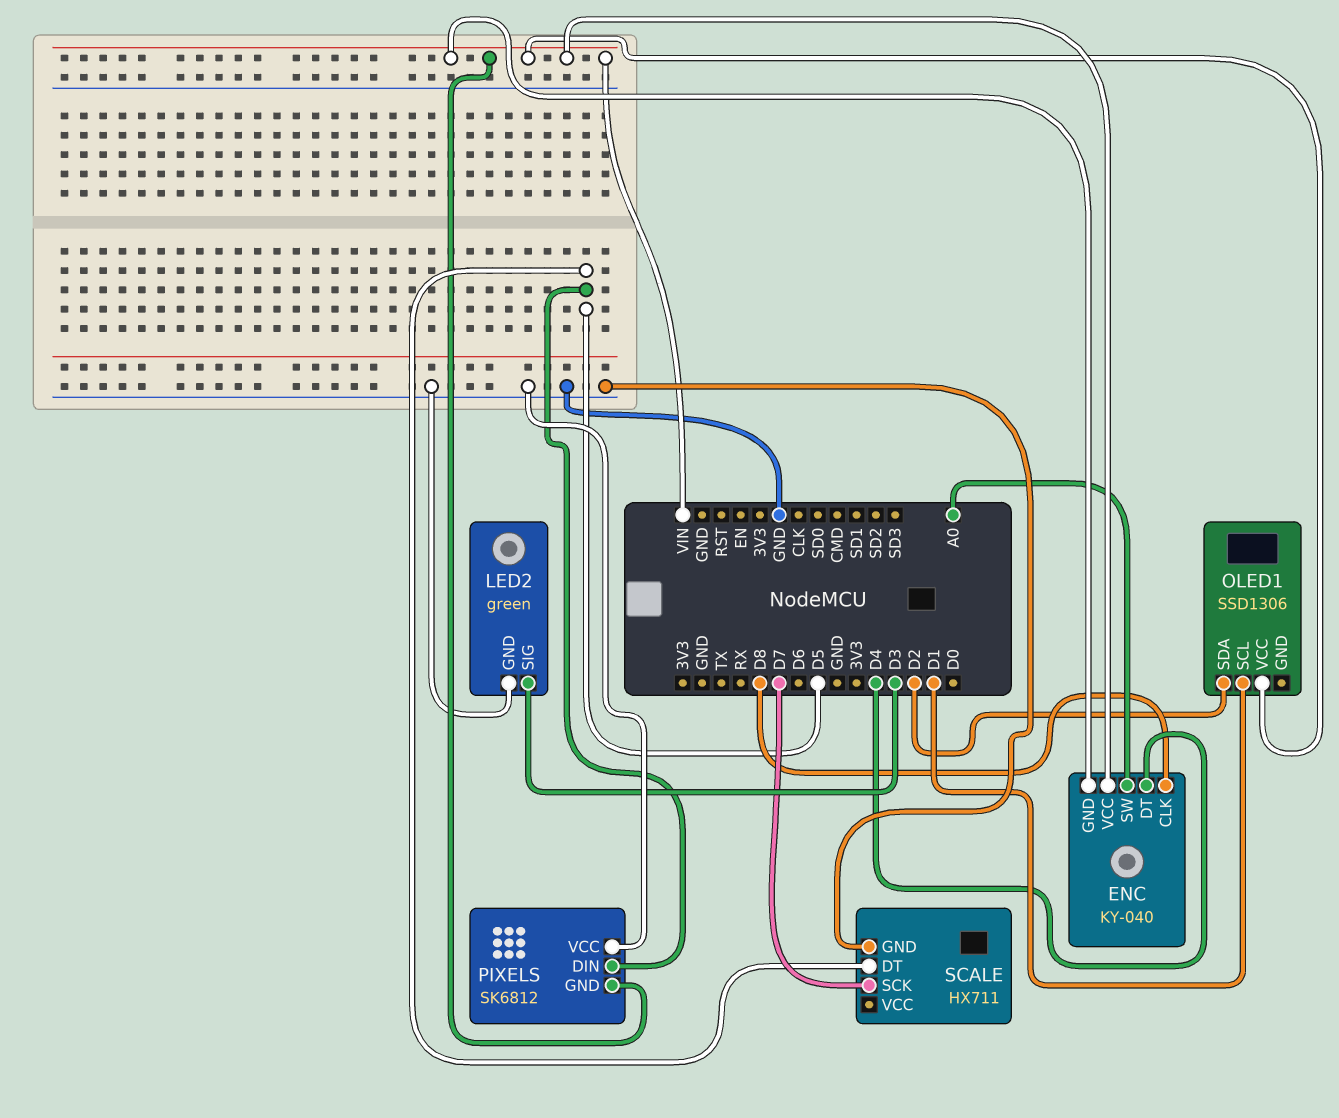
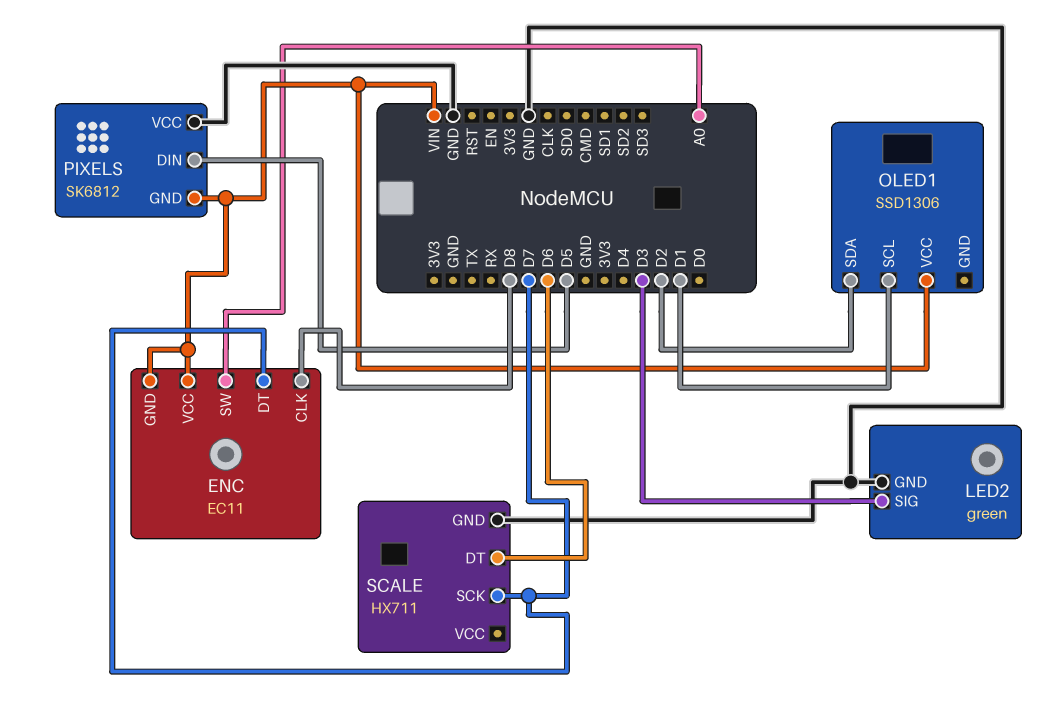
ENC: KY-040 -> EC11
ENC pin DT: D4 -> D7
SCALE pin DT: D5 -> D6

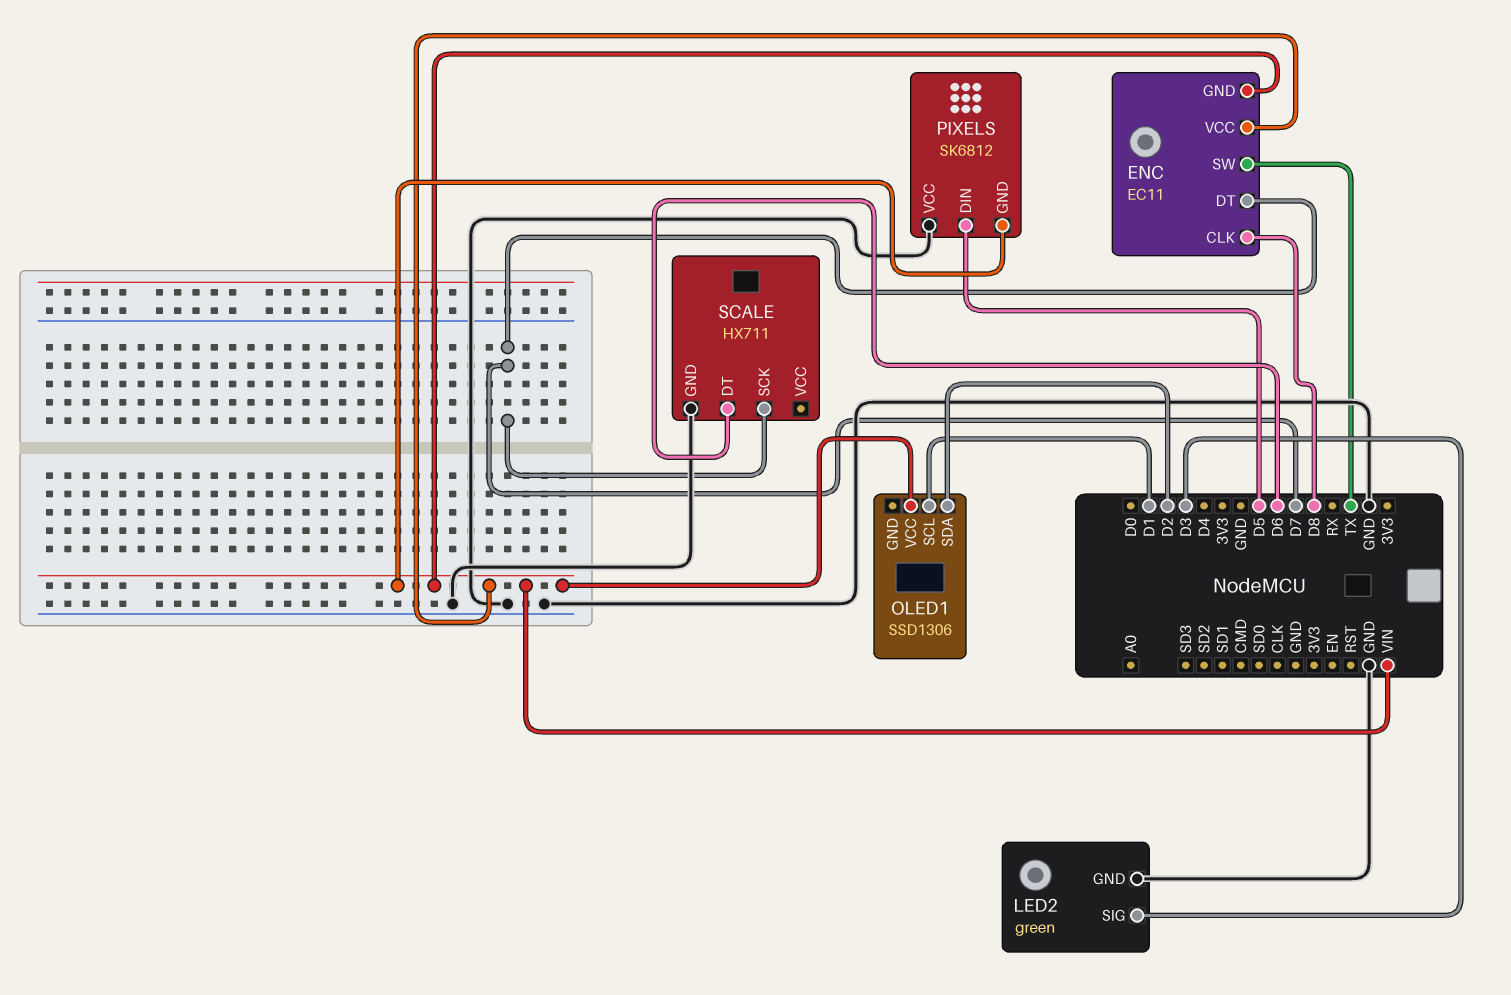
ENC pin SW: A0 -> TX

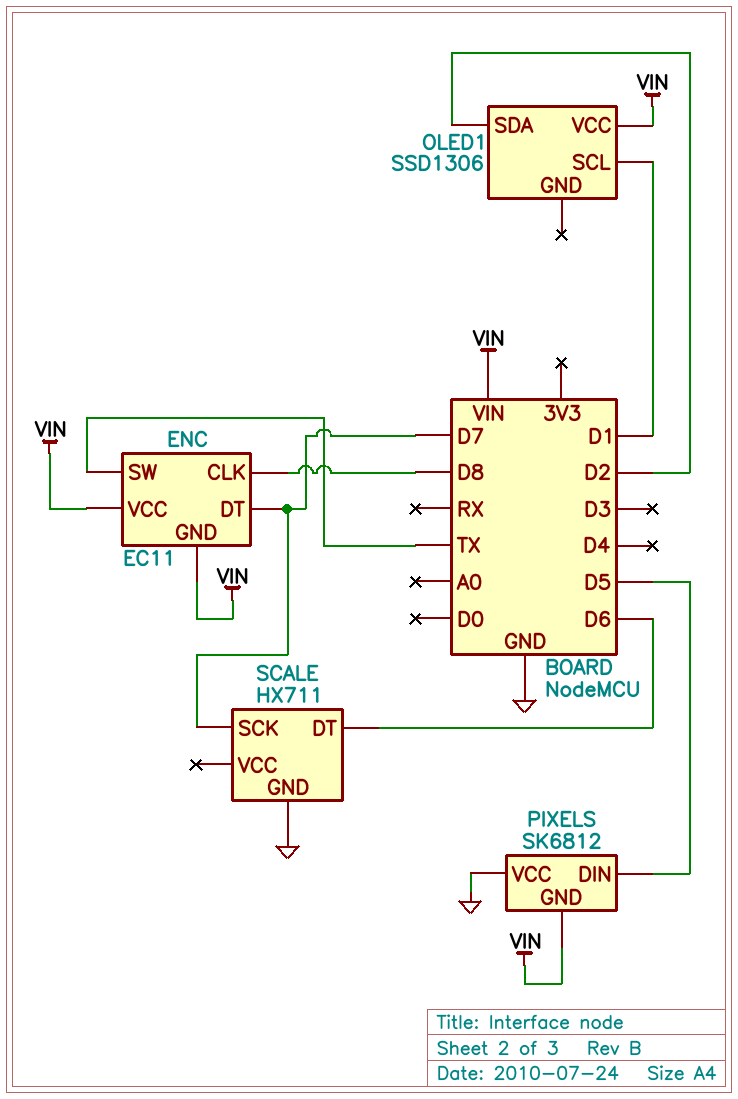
LED2: green -> none
LED2 pin GND: GND -> none
LED2 pin SIG: D3 -> none

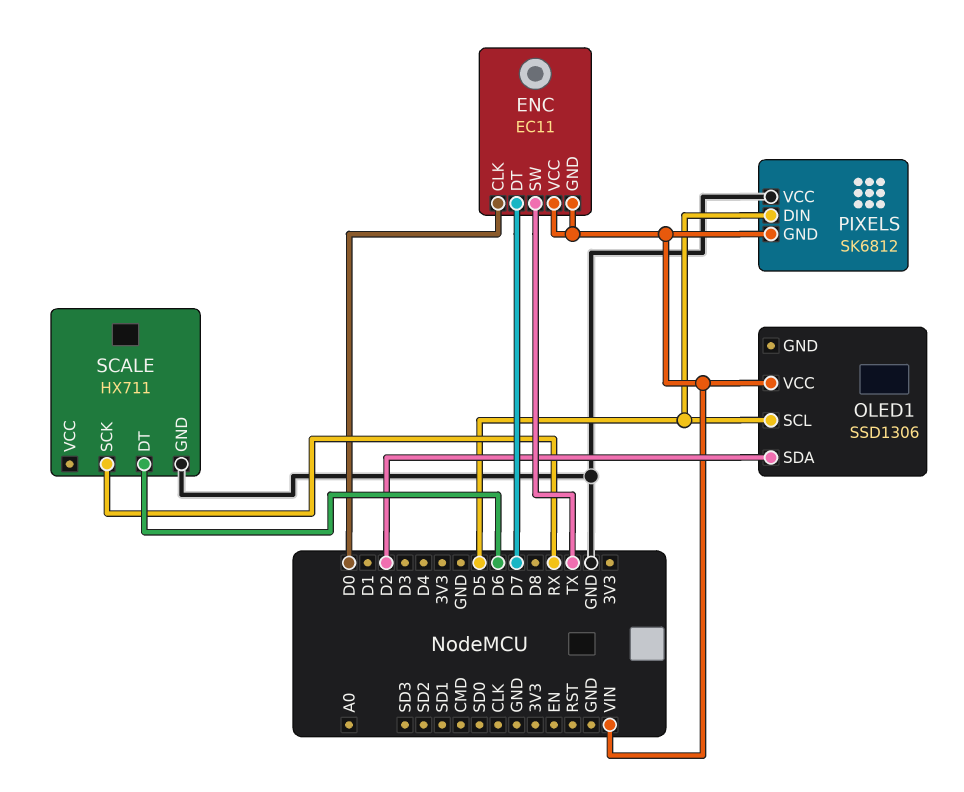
ENC pin CLK: D8 -> D0
OLED1 pin SCL: D1 -> D5
SCALE pin SCK: D7 -> RX

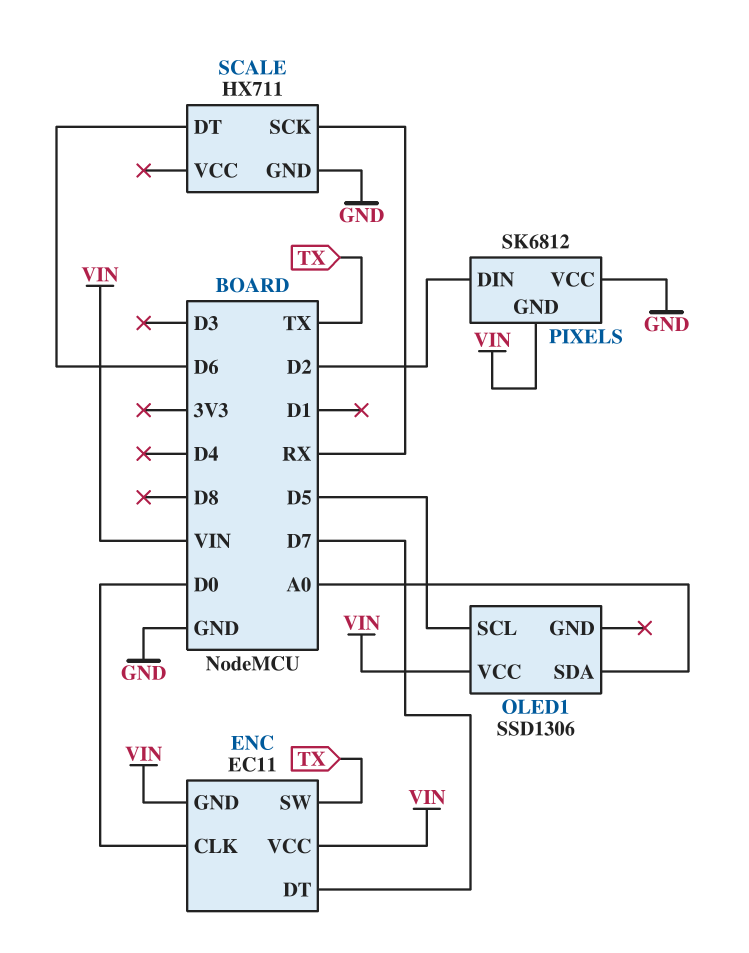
OLED1 pin SDA: D2 -> A0
PIXELS pin DIN: D5 -> D2

